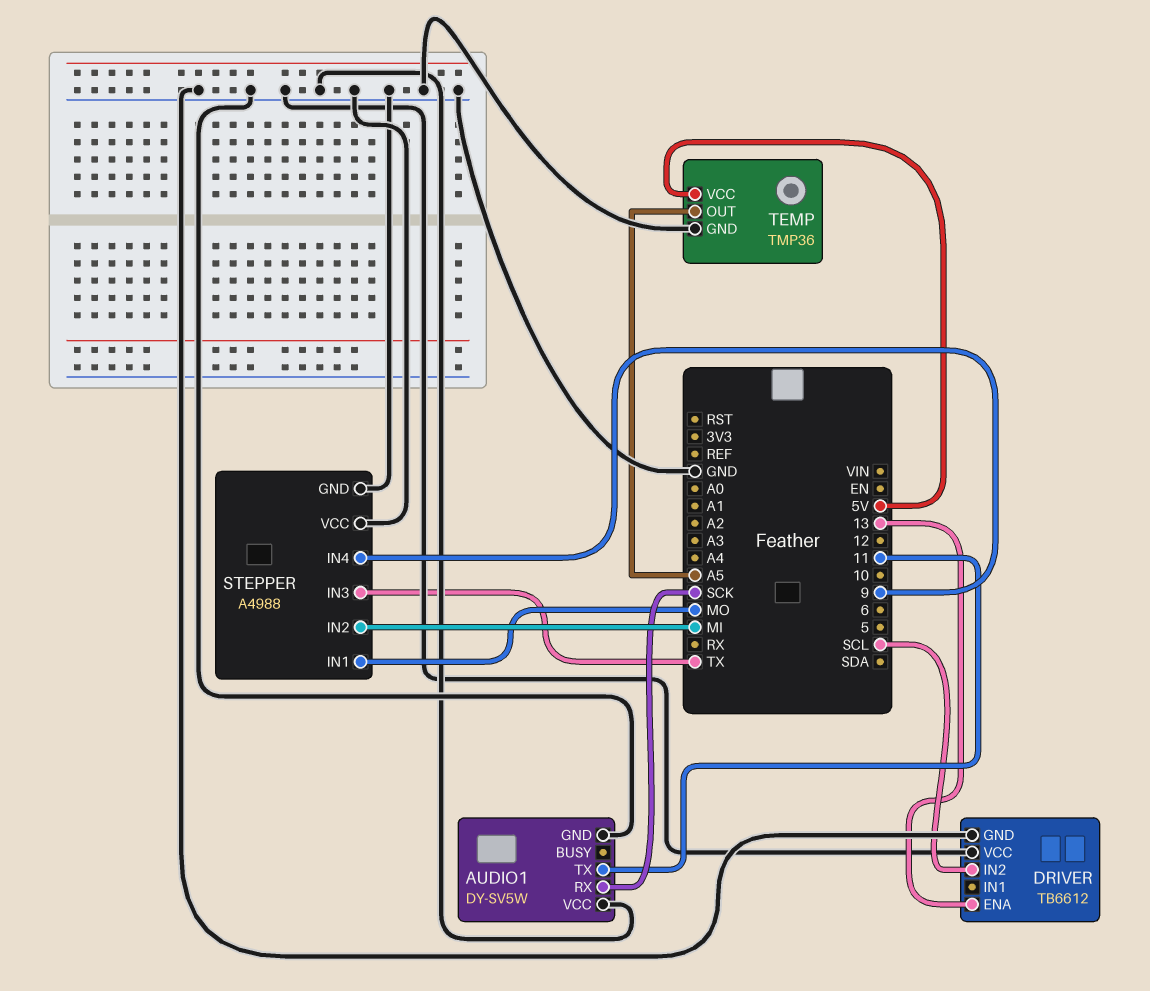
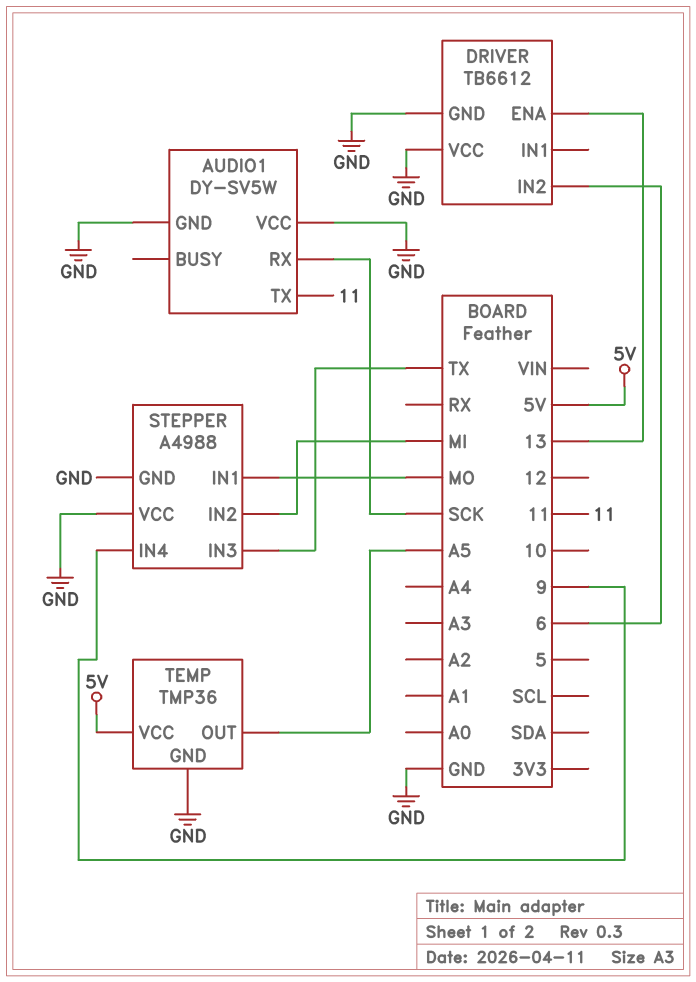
DRIVER pin IN2: SCL -> 6

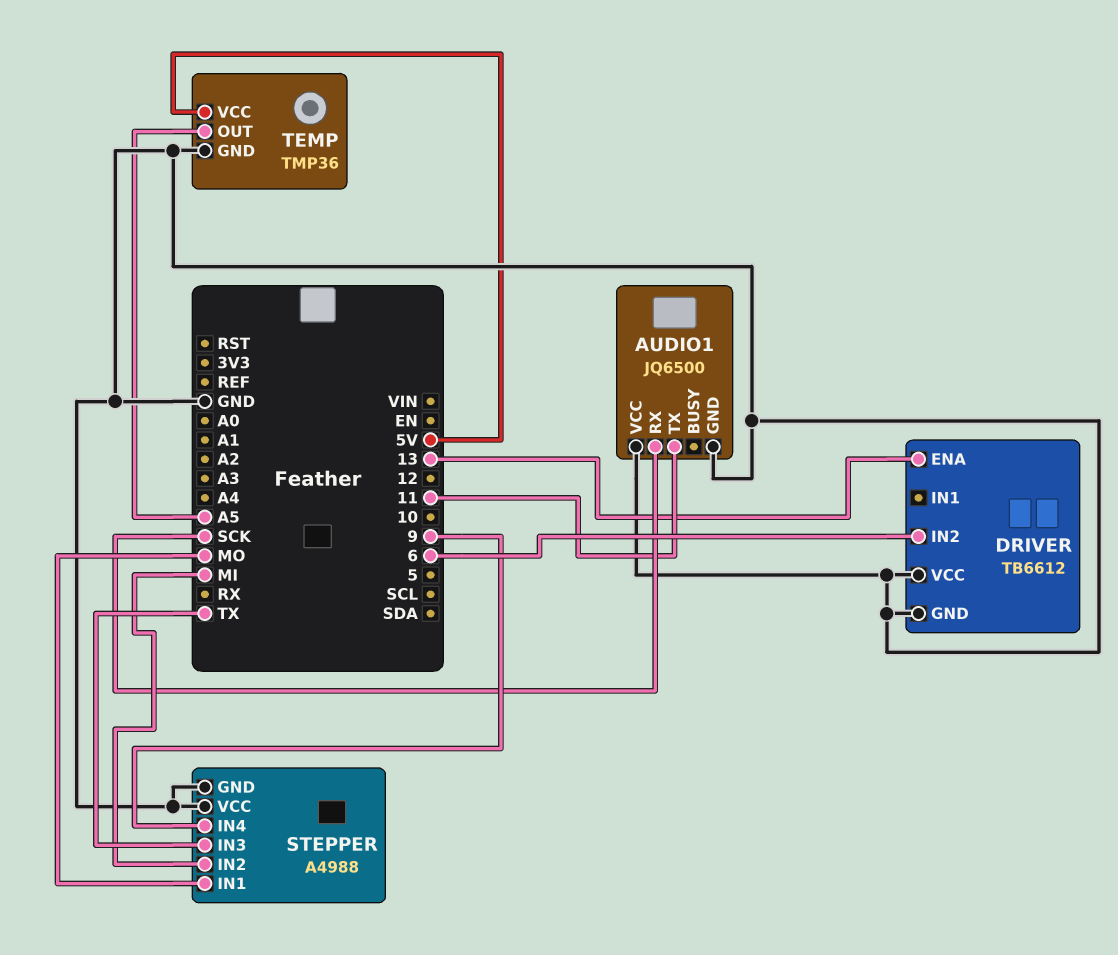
AUDIO1: DY-SV5W -> JQ6500

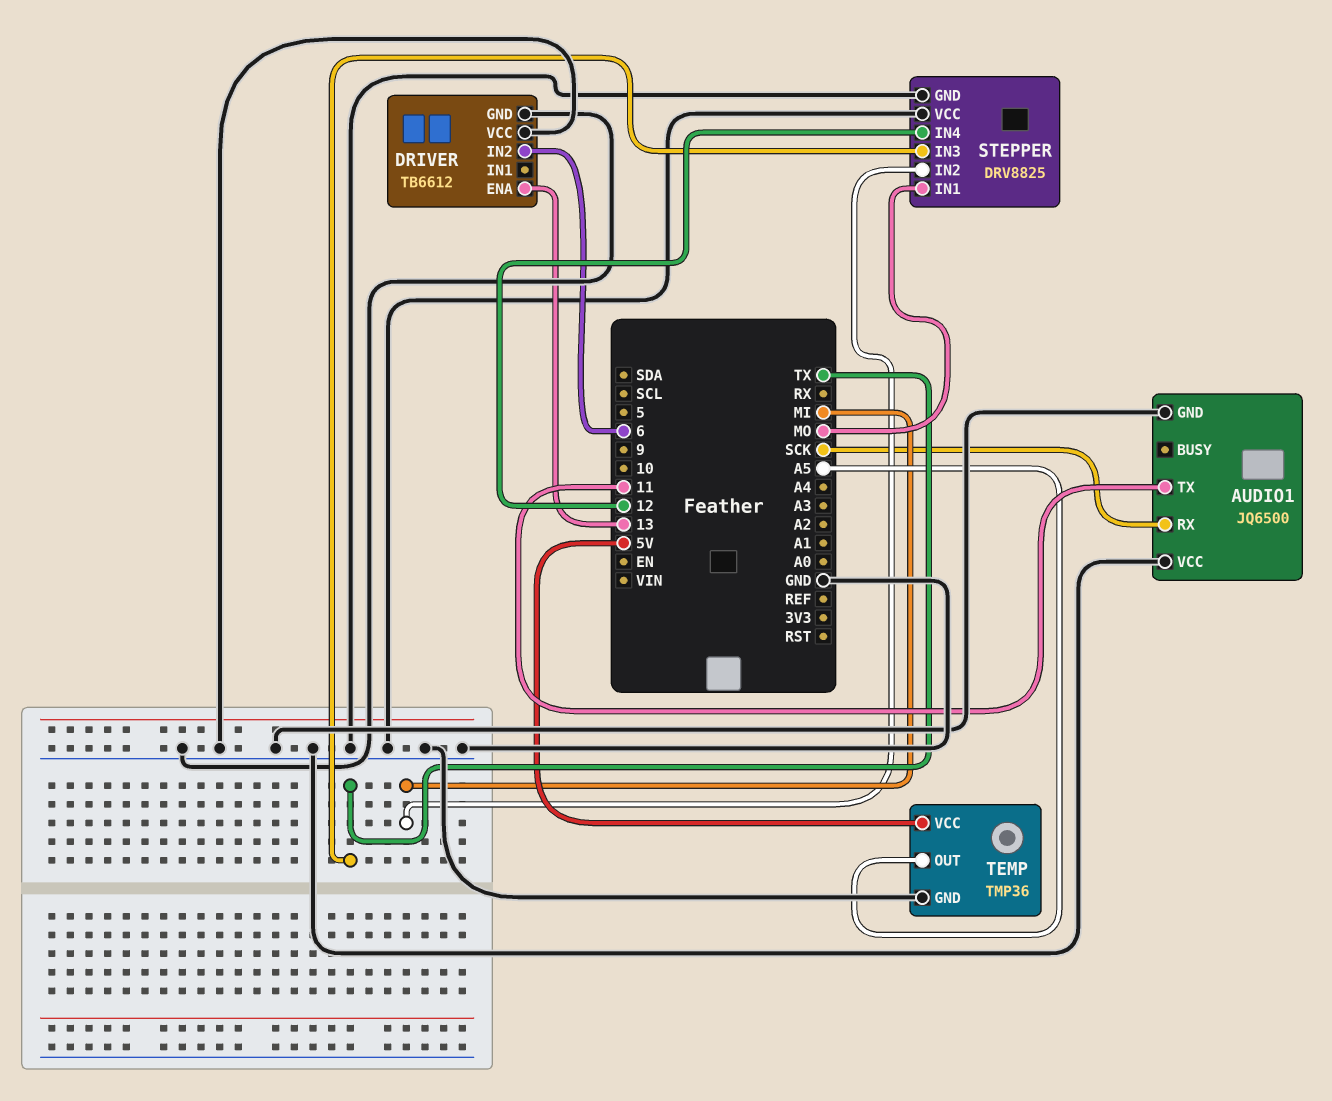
STEPPER: A4988 -> DRV8825
STEPPER pin IN4: 9 -> 12

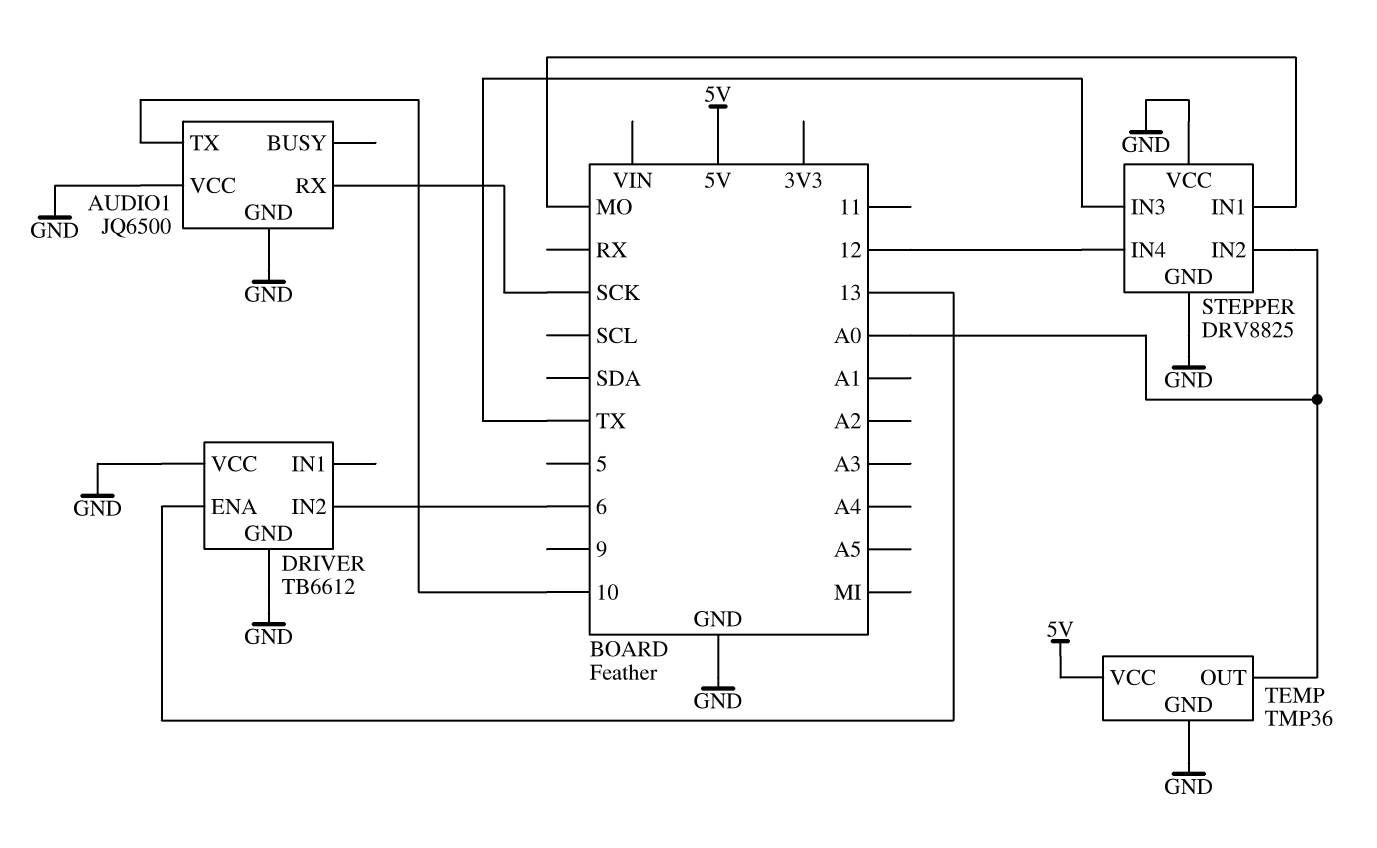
AUDIO1 pin TX: 11 -> 10
STEPPER pin IN2: MI -> A0
TEMP pin OUT: A5 -> A0

